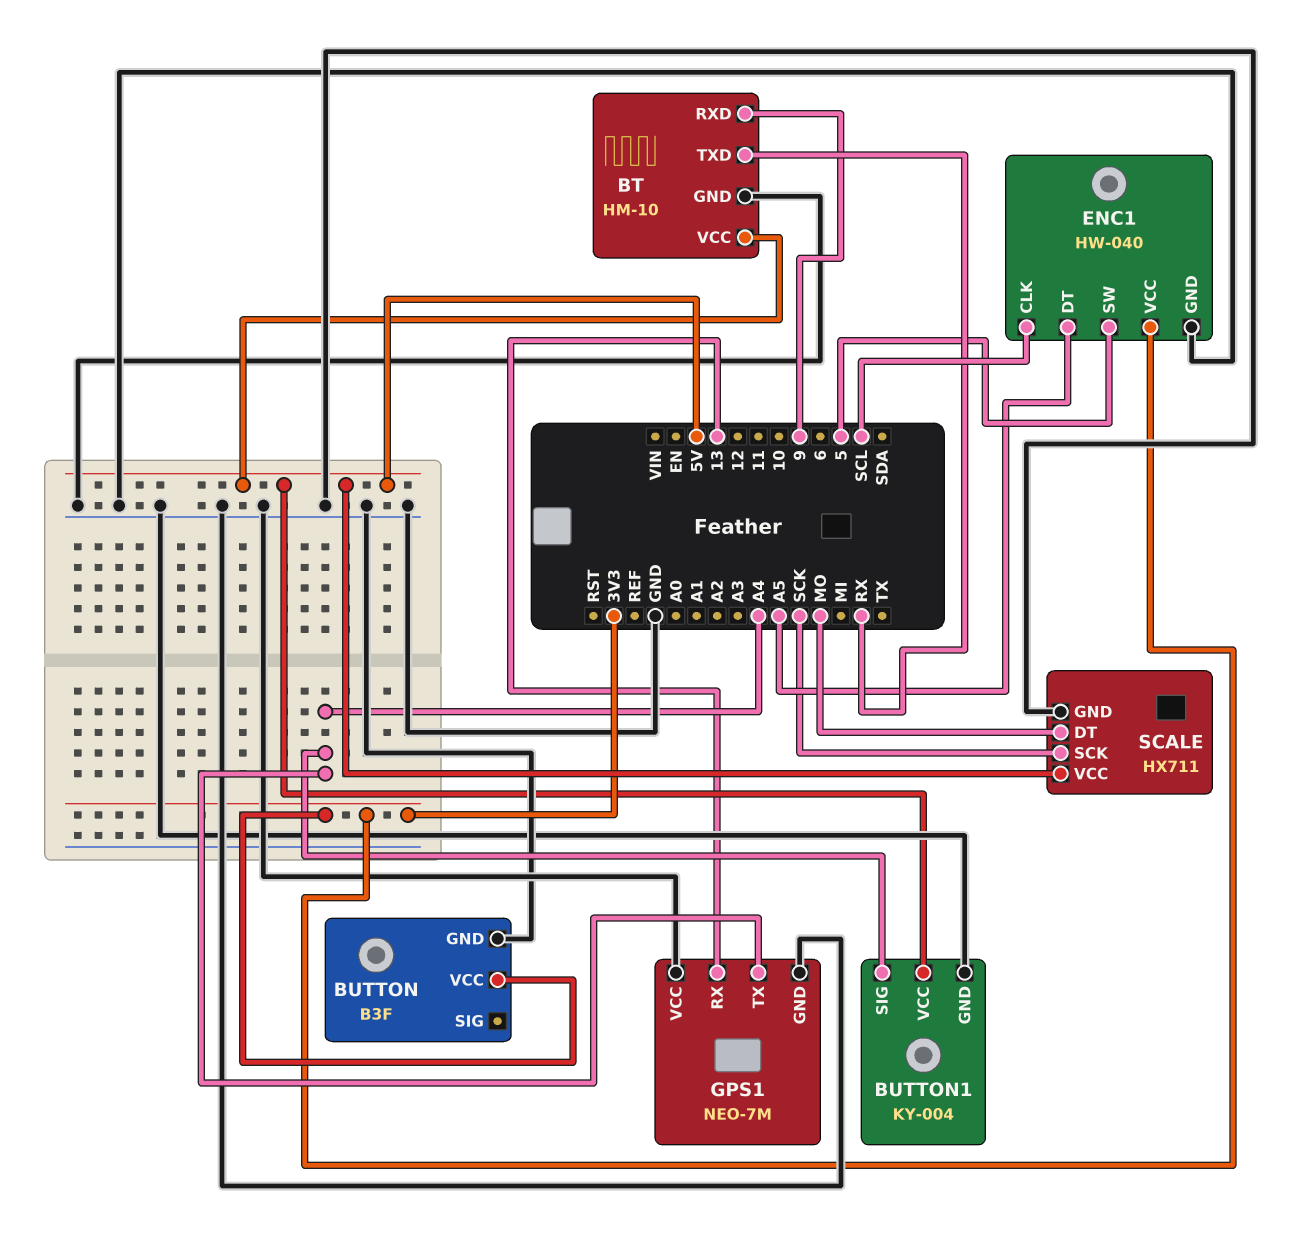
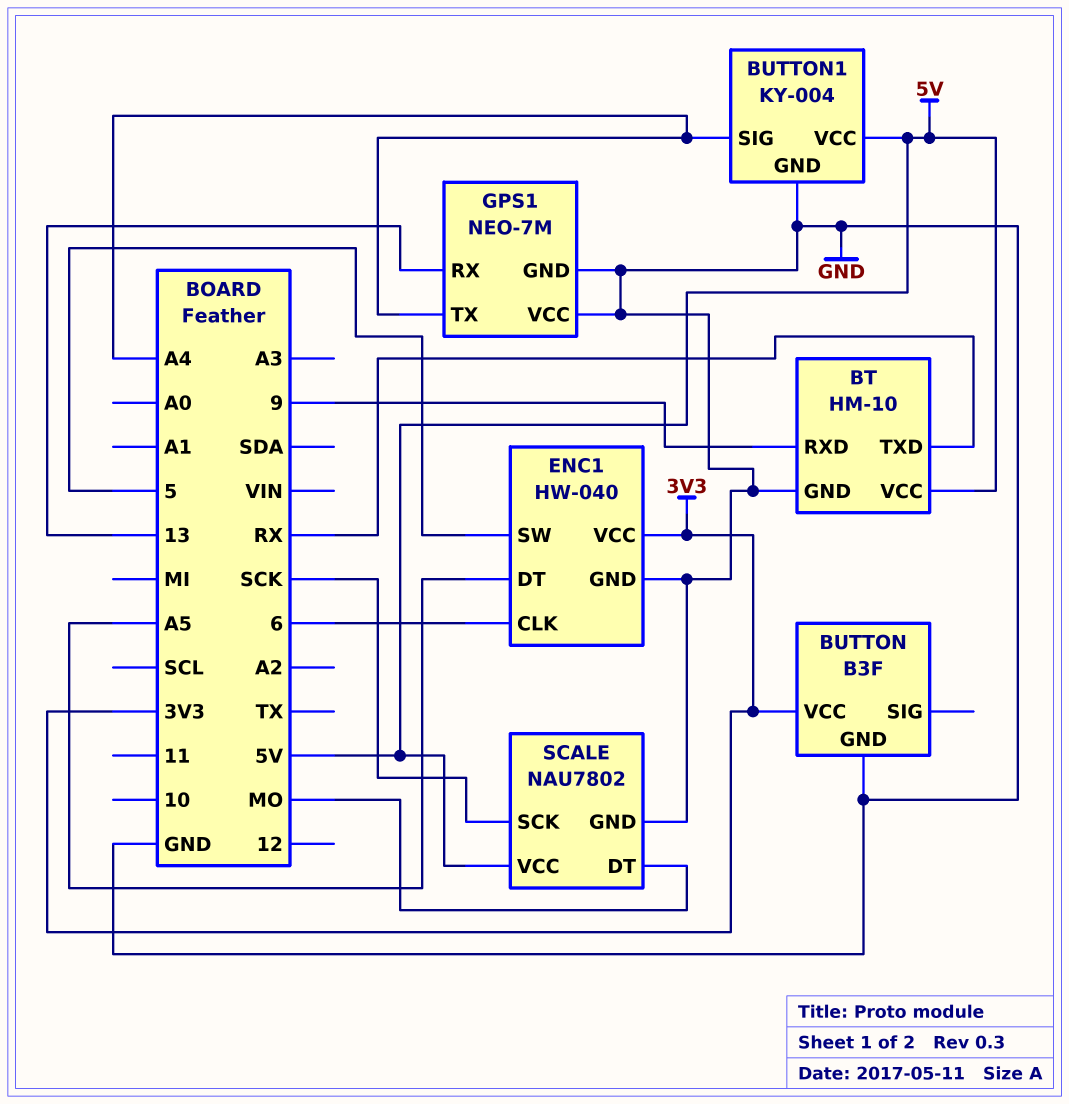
ENC1 pin CLK: SCL -> 6
SCALE: HX711 -> NAU7802

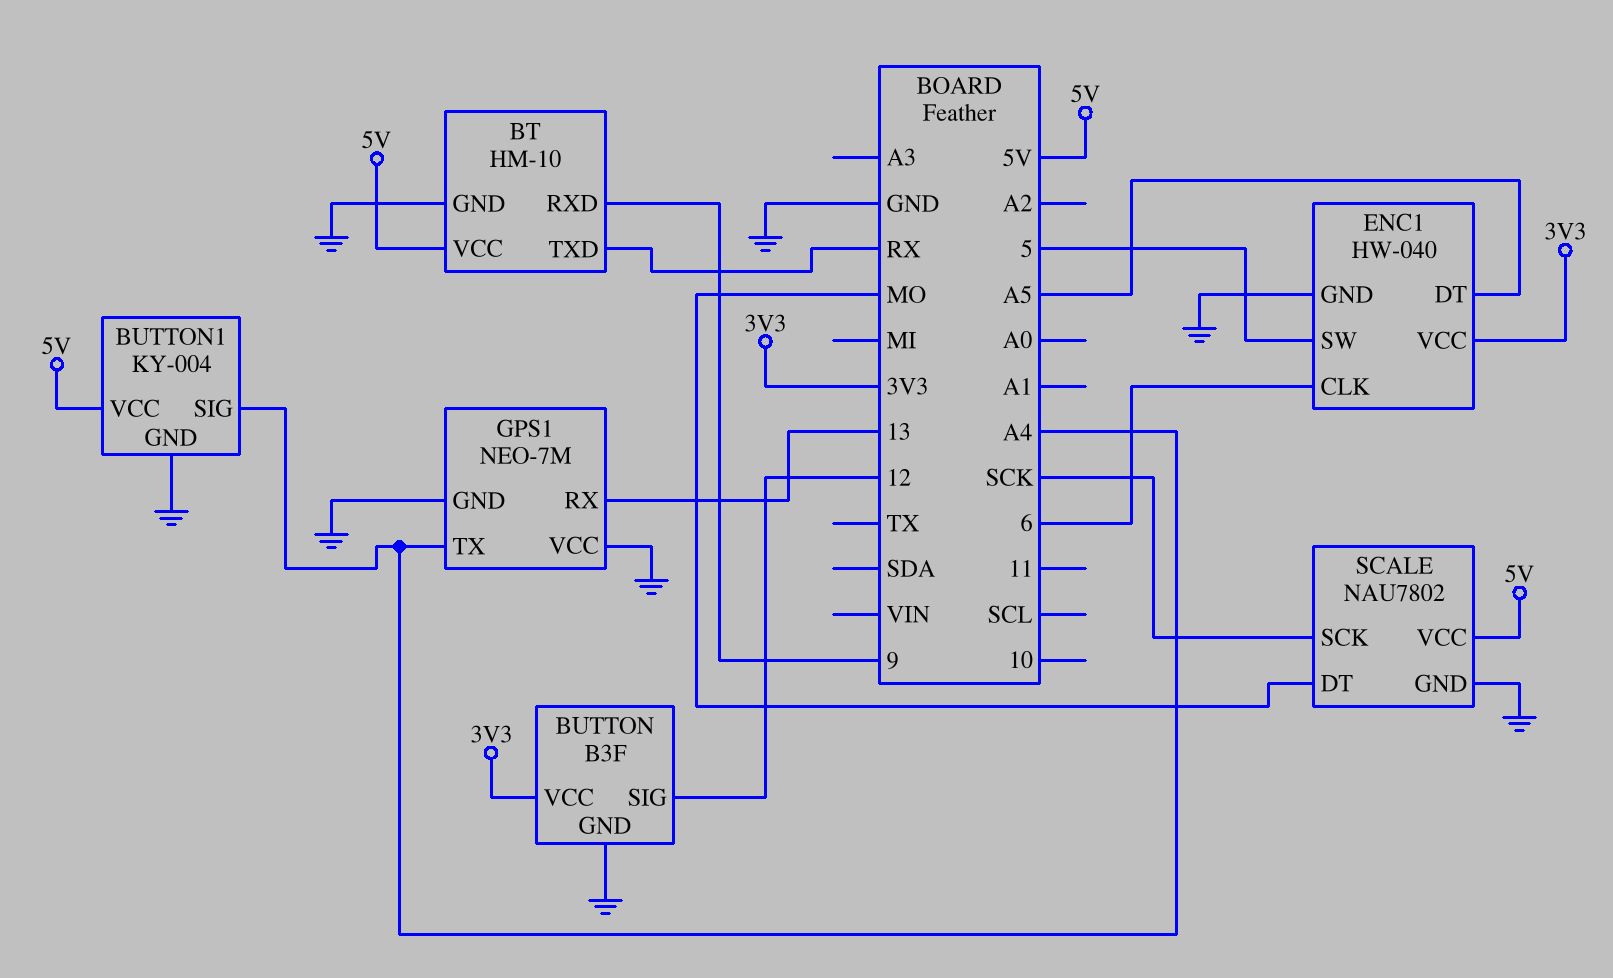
BUTTON pin SIG: none -> 12

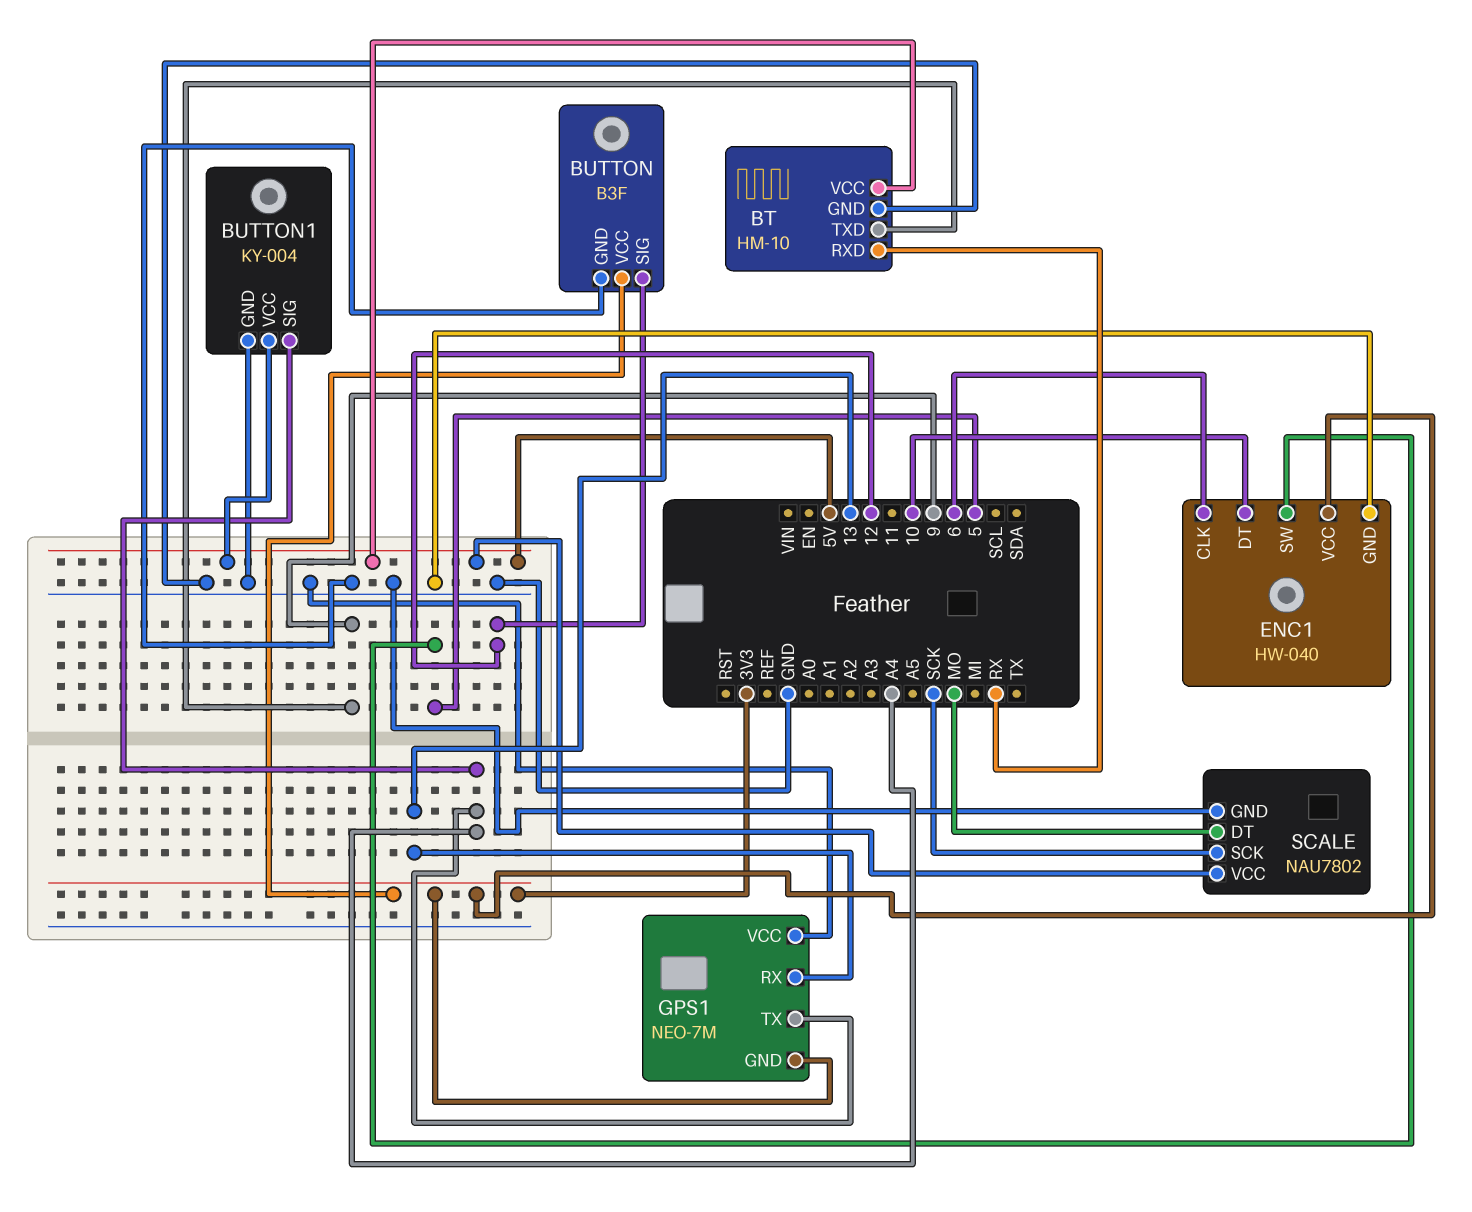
BT pin RXD: 9 -> RX
BT pin TXD: RX -> 9
ENC1 pin DT: A5 -> 10
GPS1 pin GND: GND -> 3V3

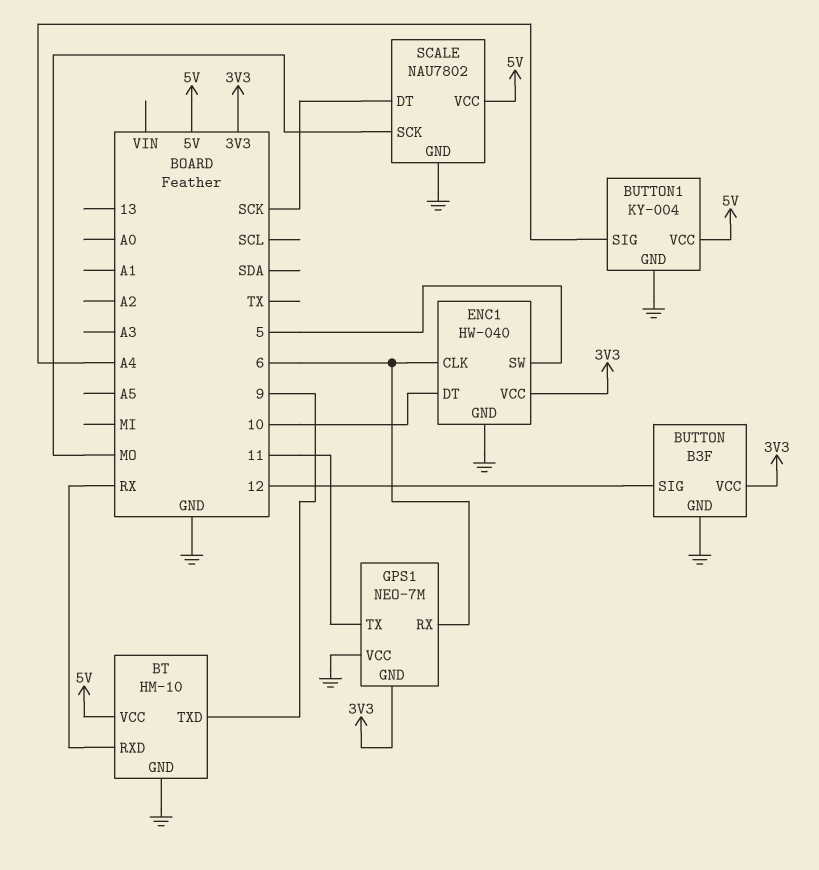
GPS1 pin RX: 13 -> 6
GPS1 pin TX: A4 -> 11
SCALE pin DT: MO -> SCK
SCALE pin SCK: SCK -> MO

